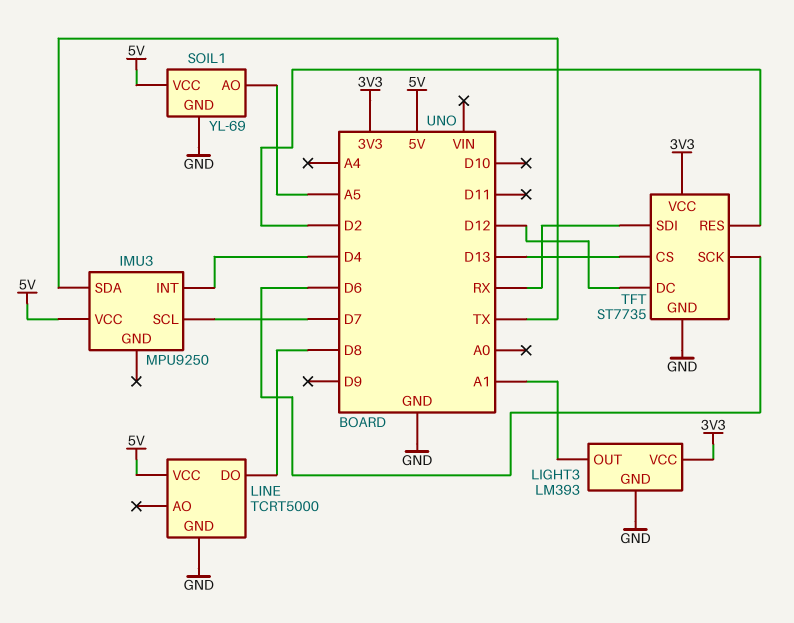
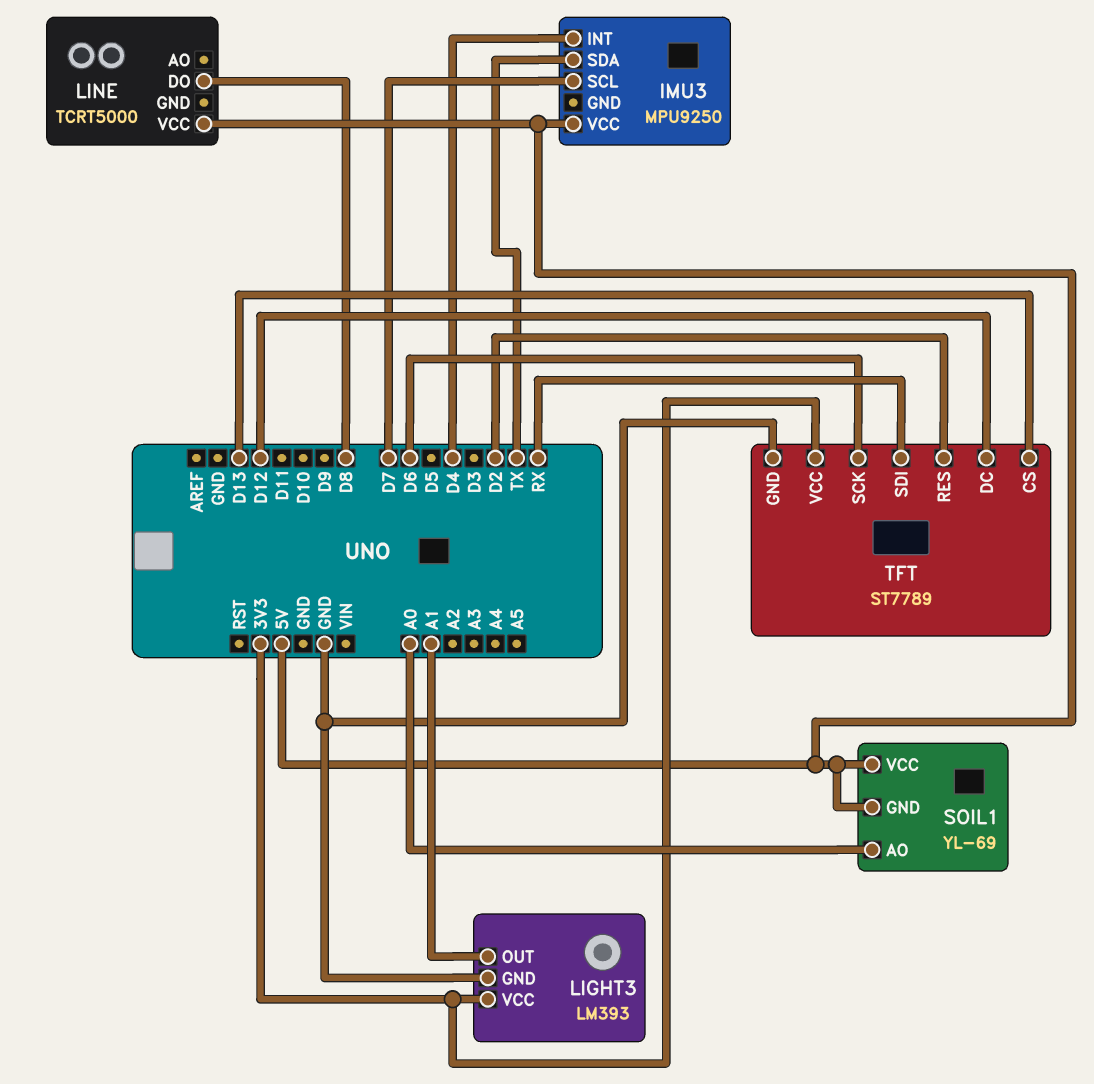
LINE pin GND: GND -> none
SOIL1 pin AO: A5 -> A0
SOIL1 pin GND: GND -> 5V
TFT: ST7735 -> ST7789

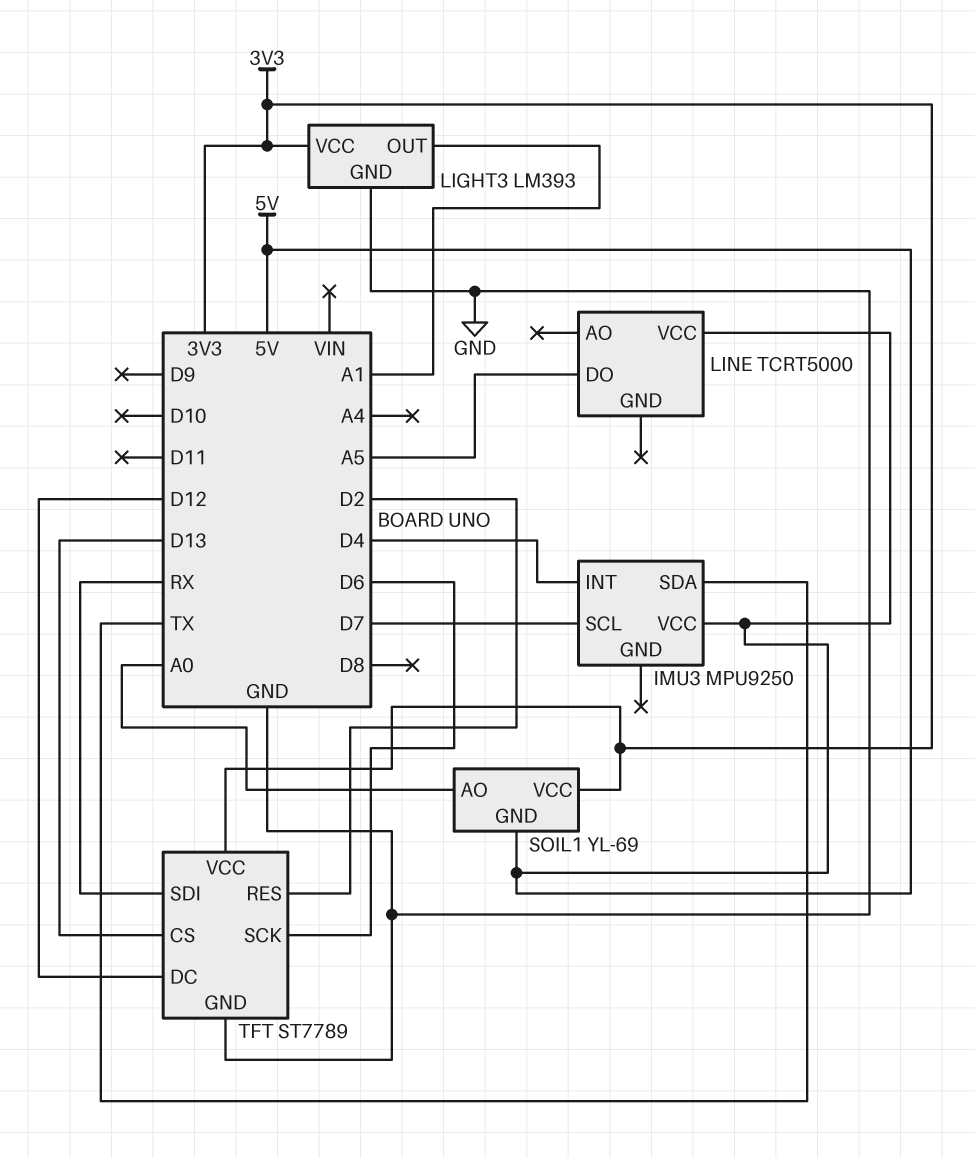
LINE pin DO: D8 -> A5
SOIL1 pin VCC: 5V -> 3V3

